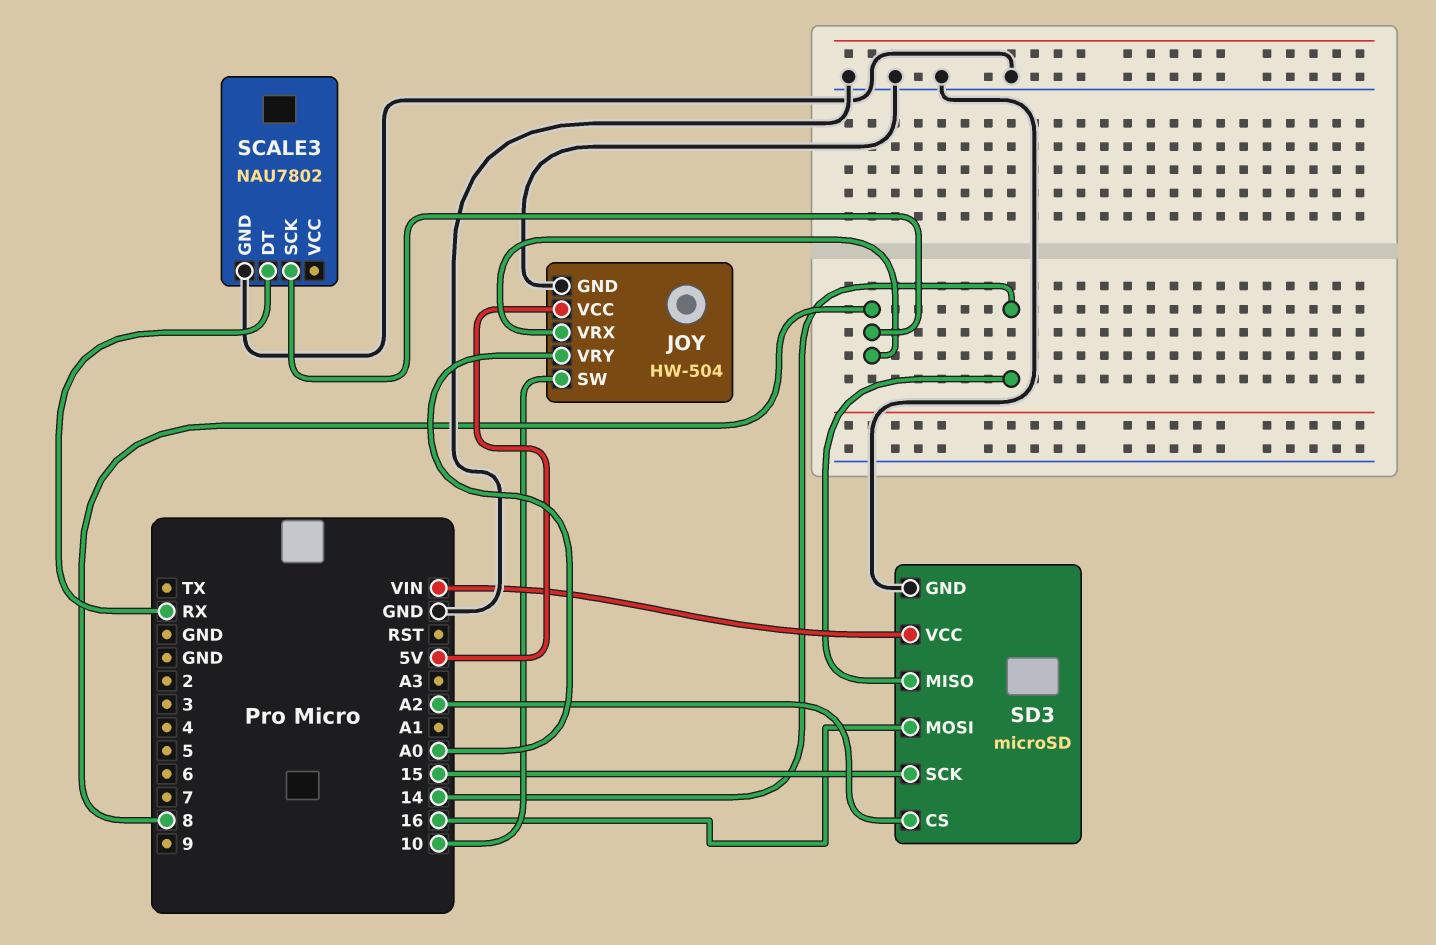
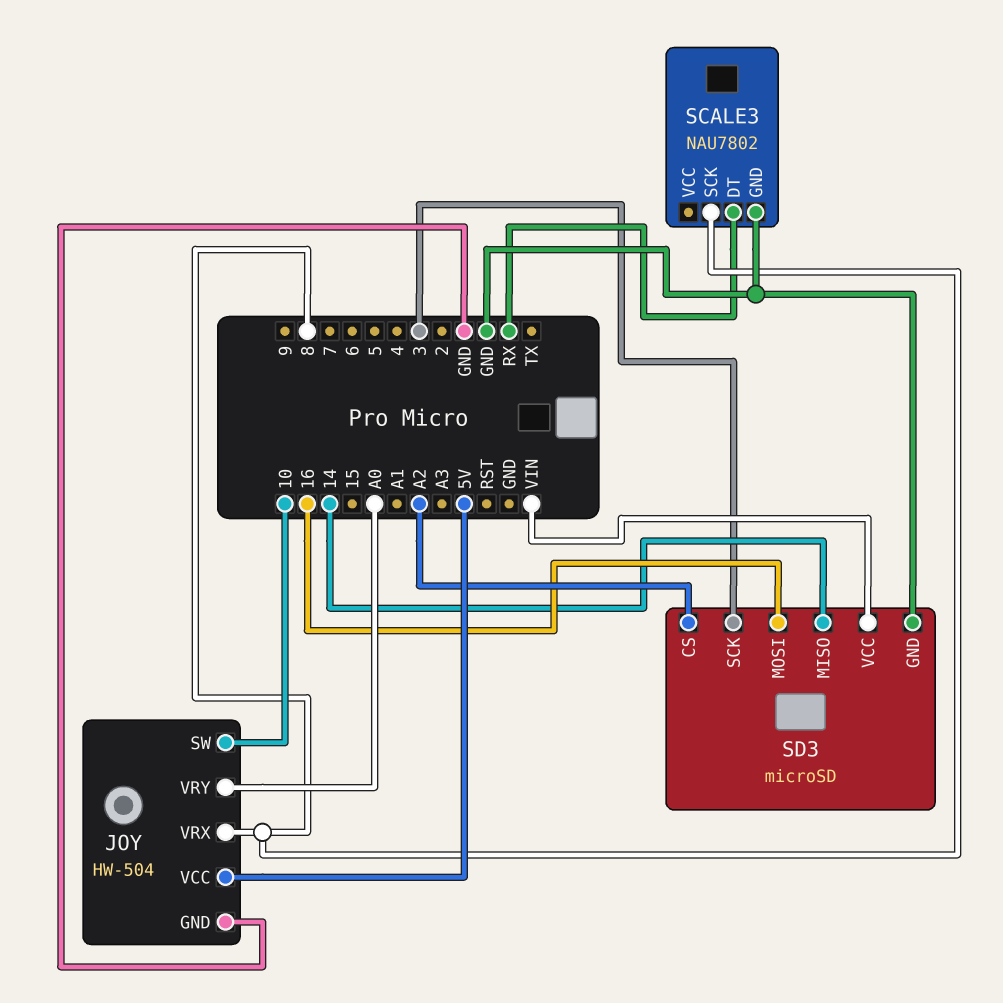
SD3 pin SCK: 15 -> 3

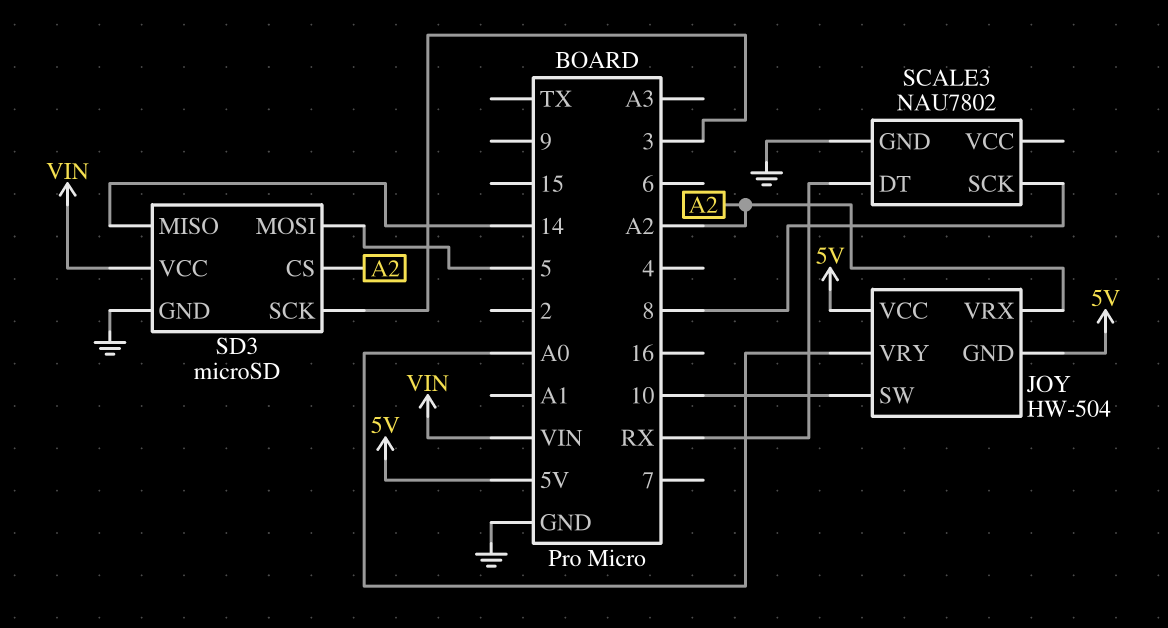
JOY pin GND: GND -> 5V
JOY pin VRX: 8 -> A2
SD3 pin MOSI: 16 -> 5

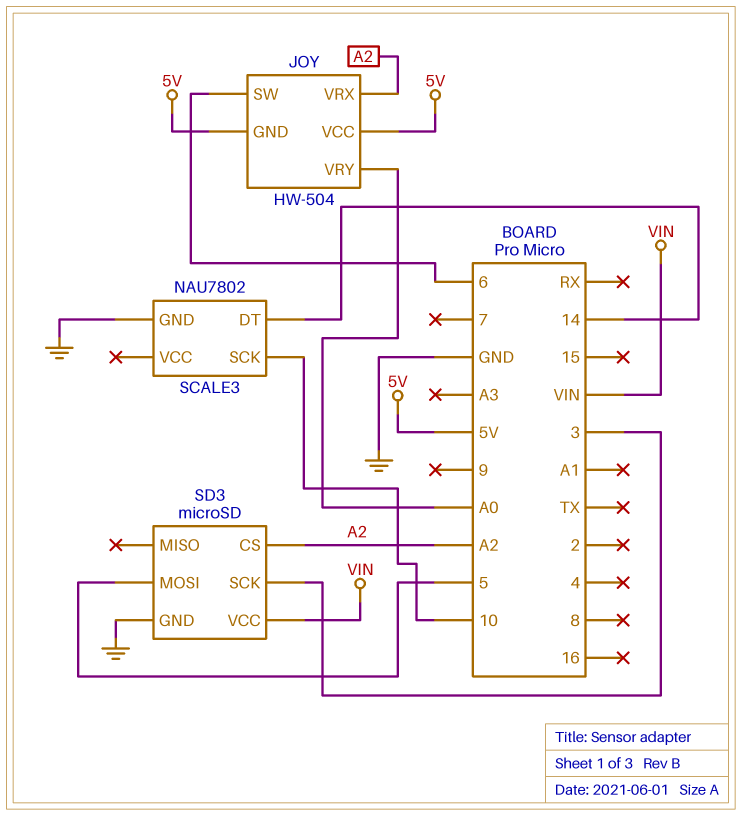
JOY pin SW: 10 -> 6
SCALE3 pin DT: RX -> 14
SCALE3 pin SCK: 8 -> 10
SD3 pin MISO: 14 -> none

